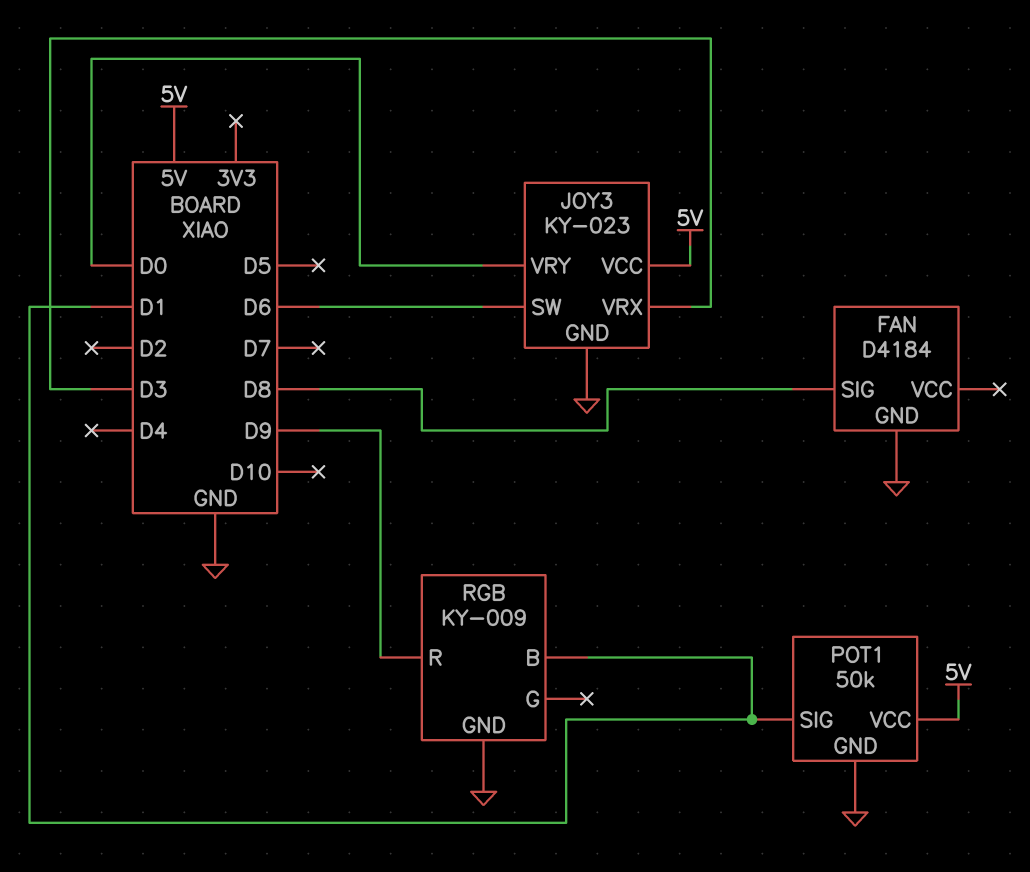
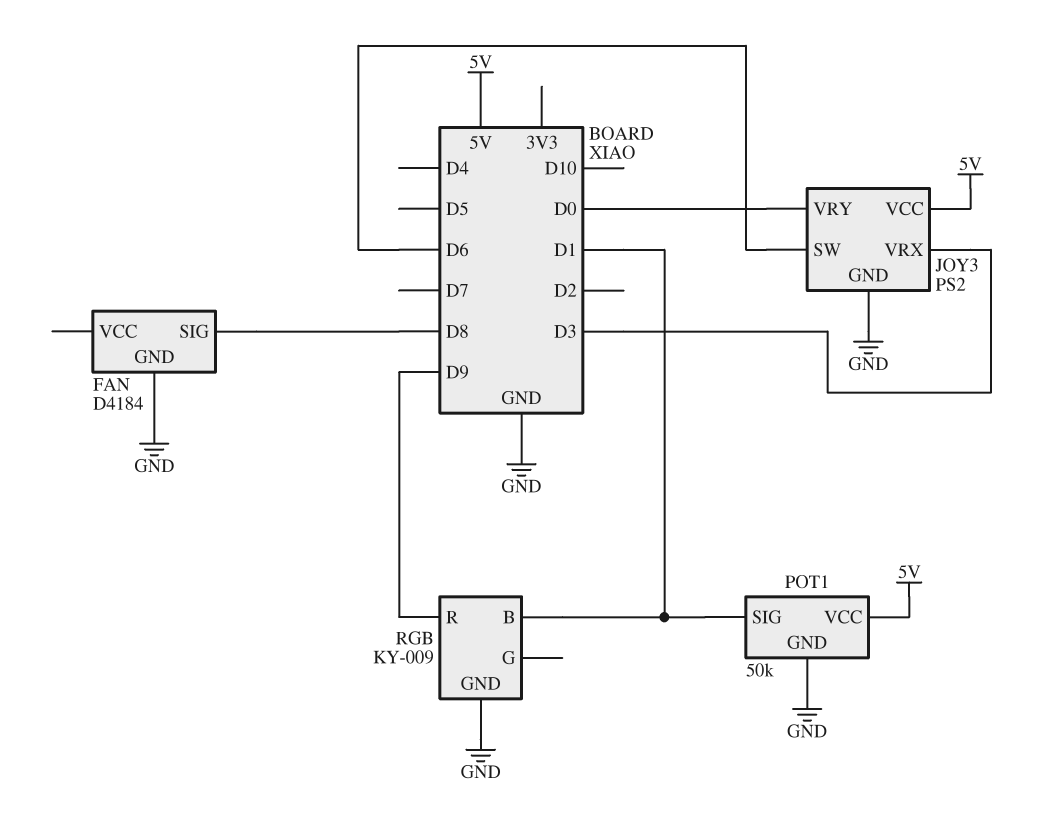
JOY3: KY-023 -> PS2

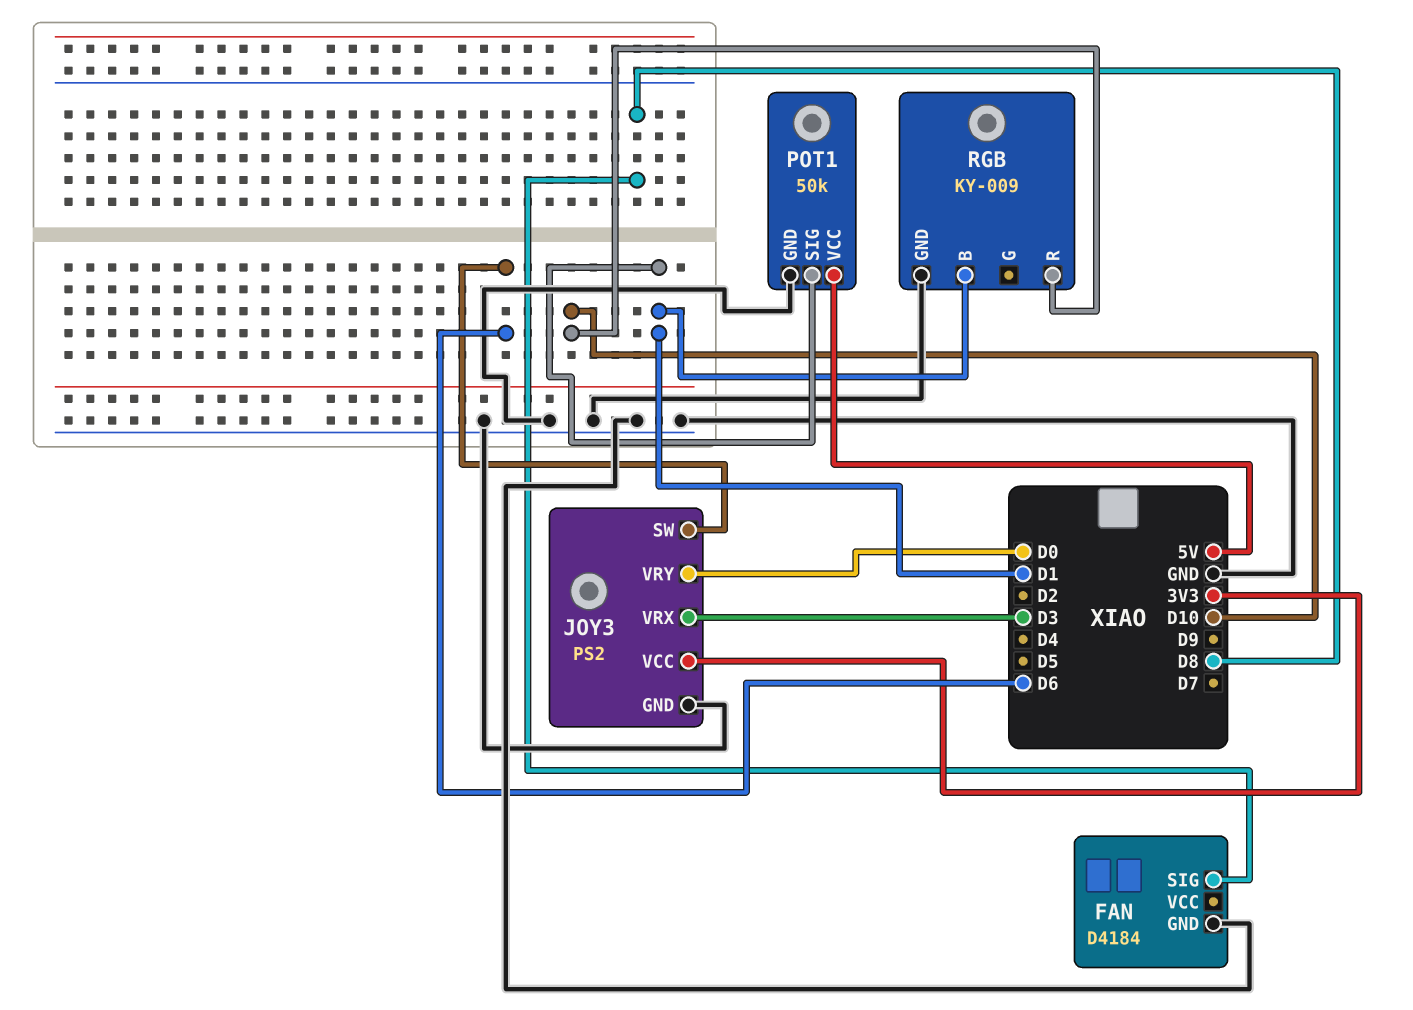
JOY3 pin VCC: 5V -> 3V3
RGB pin R: D9 -> D10

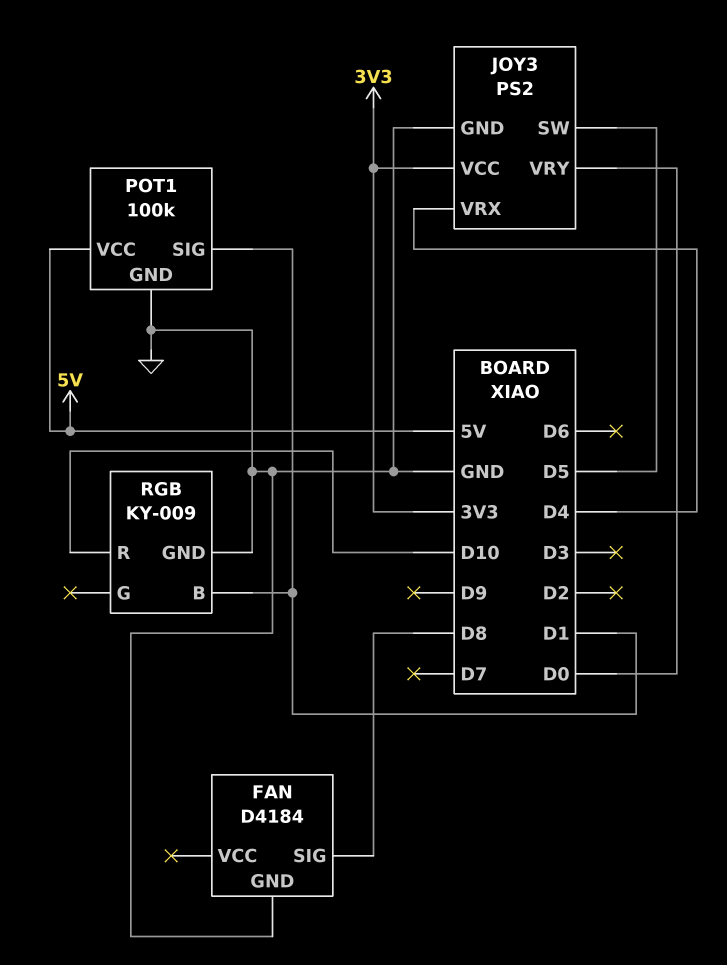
JOY3 pin SW: D6 -> D5
JOY3 pin VRX: D3 -> D4
POT1: 50k -> 100k

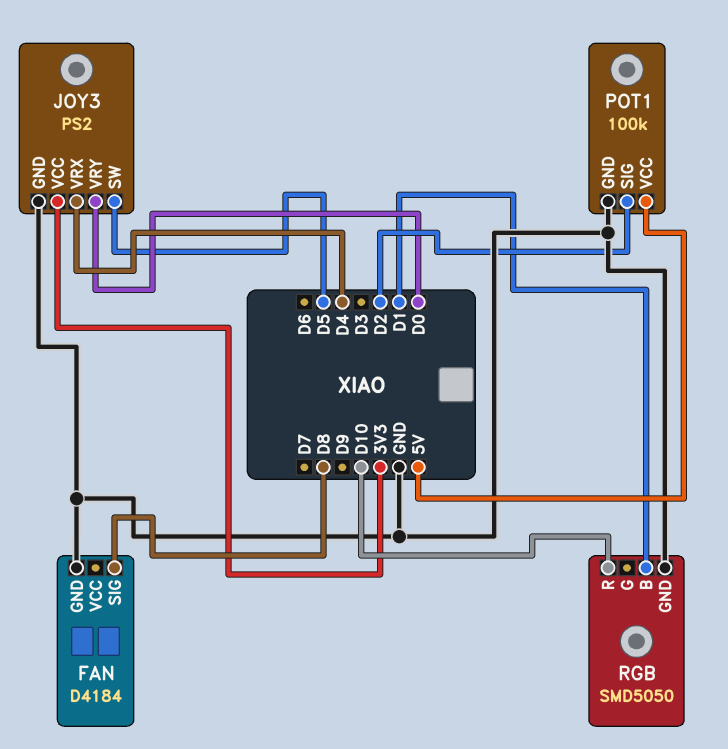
POT1 pin SIG: D1 -> D2
RGB: KY-009 -> SMD5050

